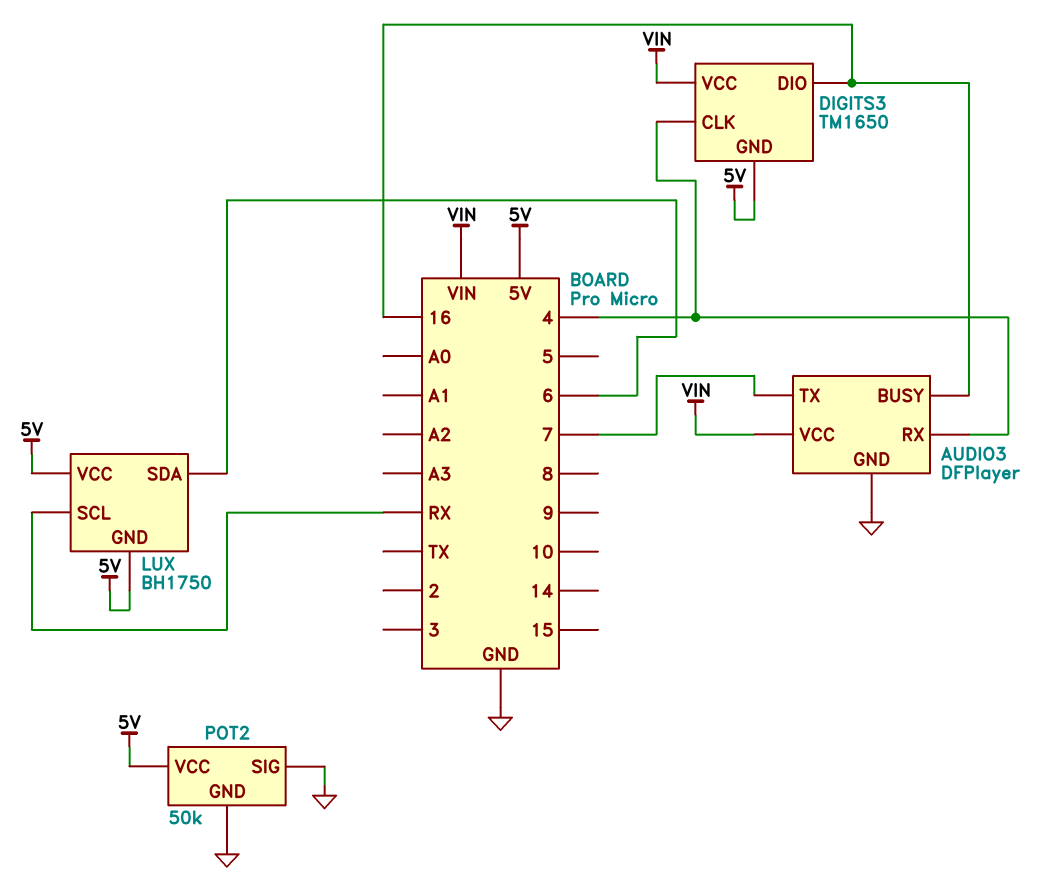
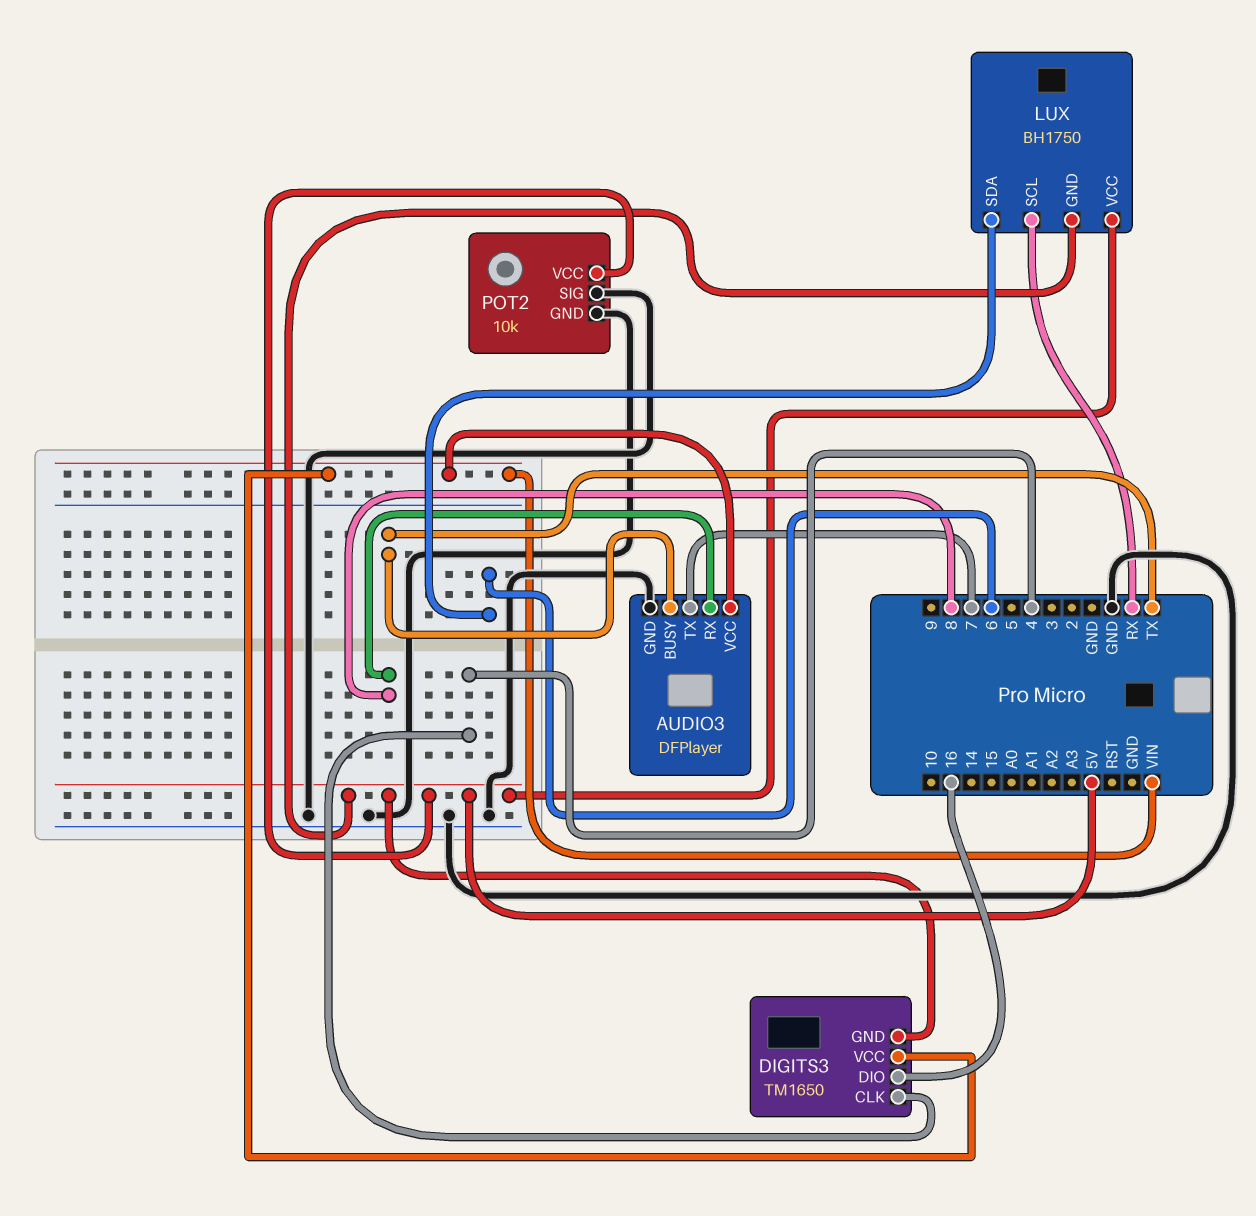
AUDIO3 pin BUSY: 16 -> TX
AUDIO3 pin RX: 4 -> 8
POT2: 50k -> 10k

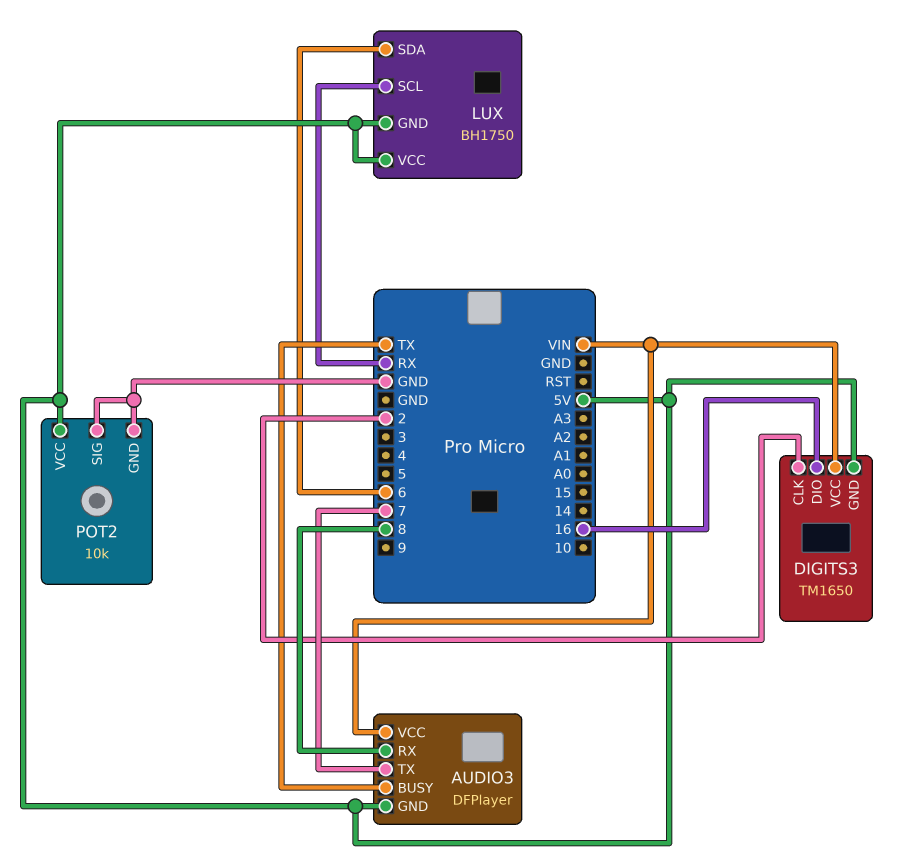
AUDIO3 pin GND: GND -> 5V
DIGITS3 pin CLK: 4 -> 2

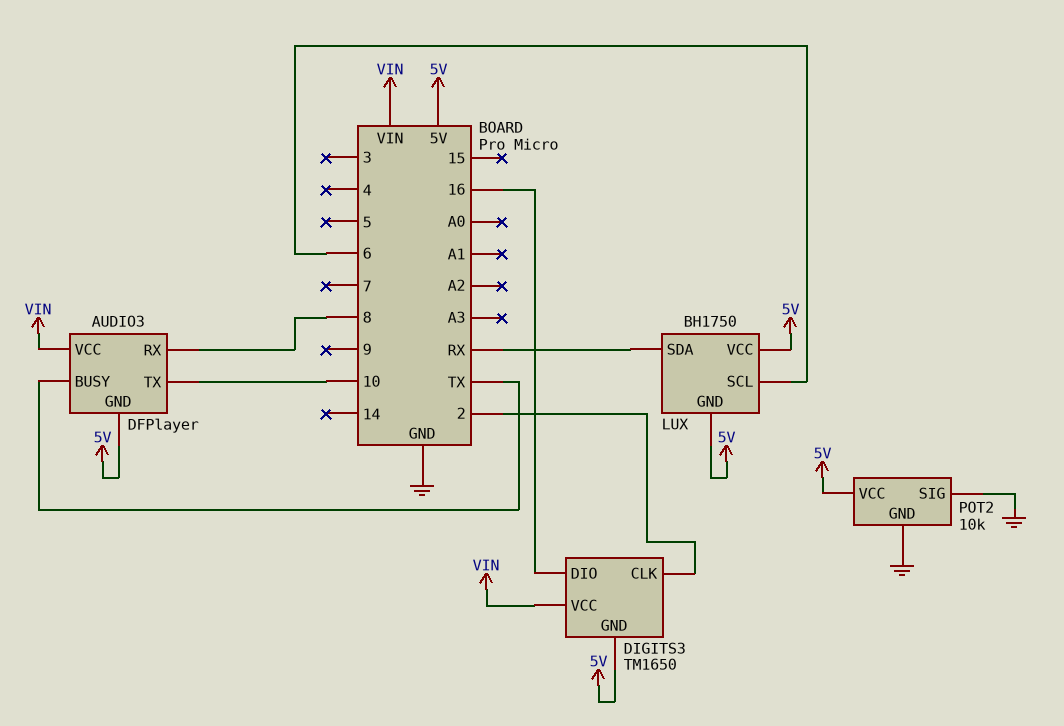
AUDIO3 pin TX: 7 -> 10
LUX pin SCL: RX -> 6
LUX pin SDA: 6 -> RX

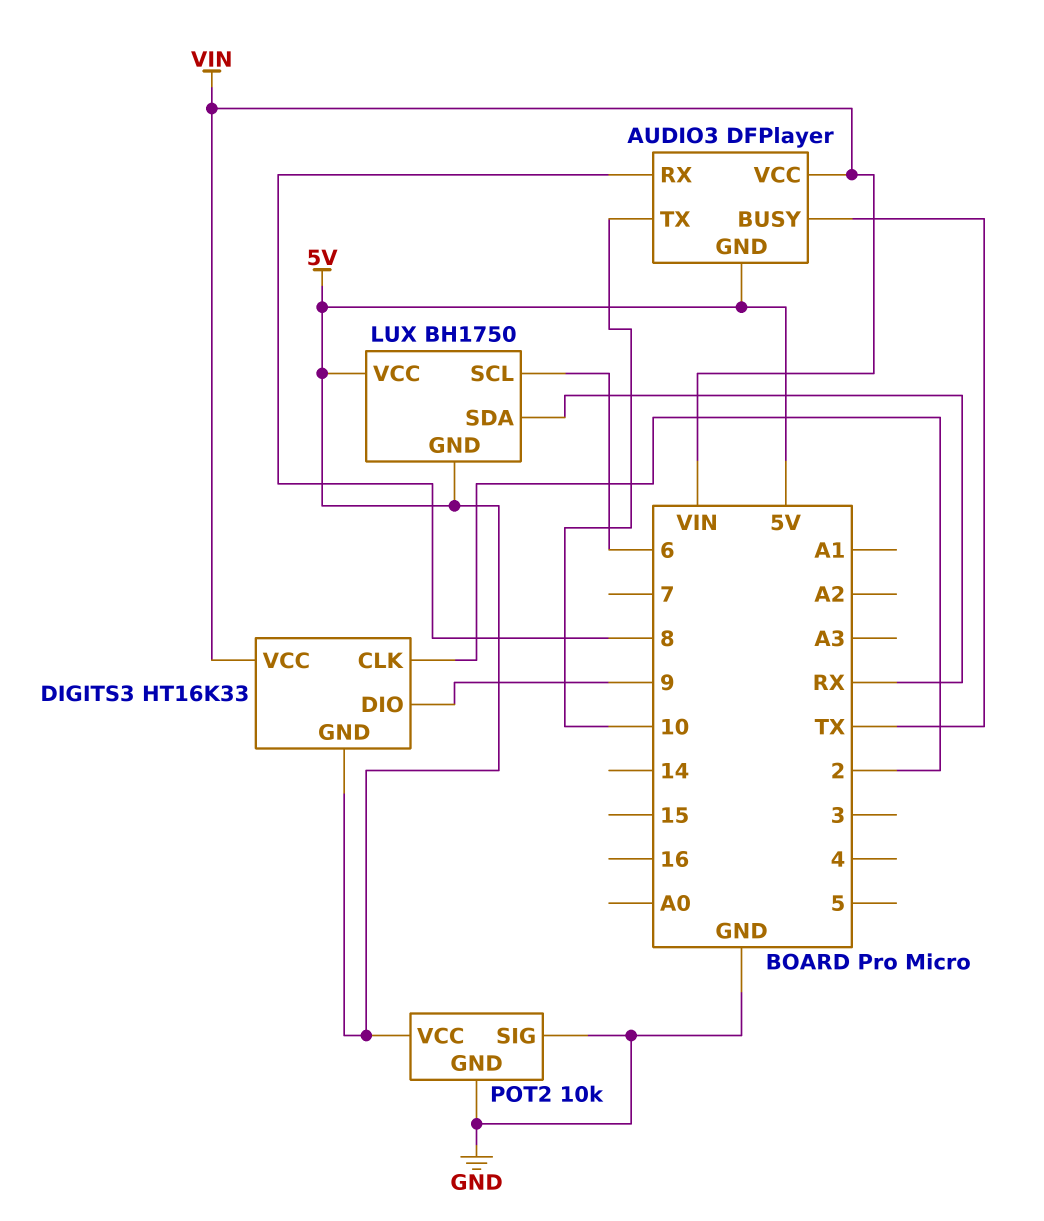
DIGITS3: TM1650 -> HT16K33
DIGITS3 pin DIO: 16 -> 9

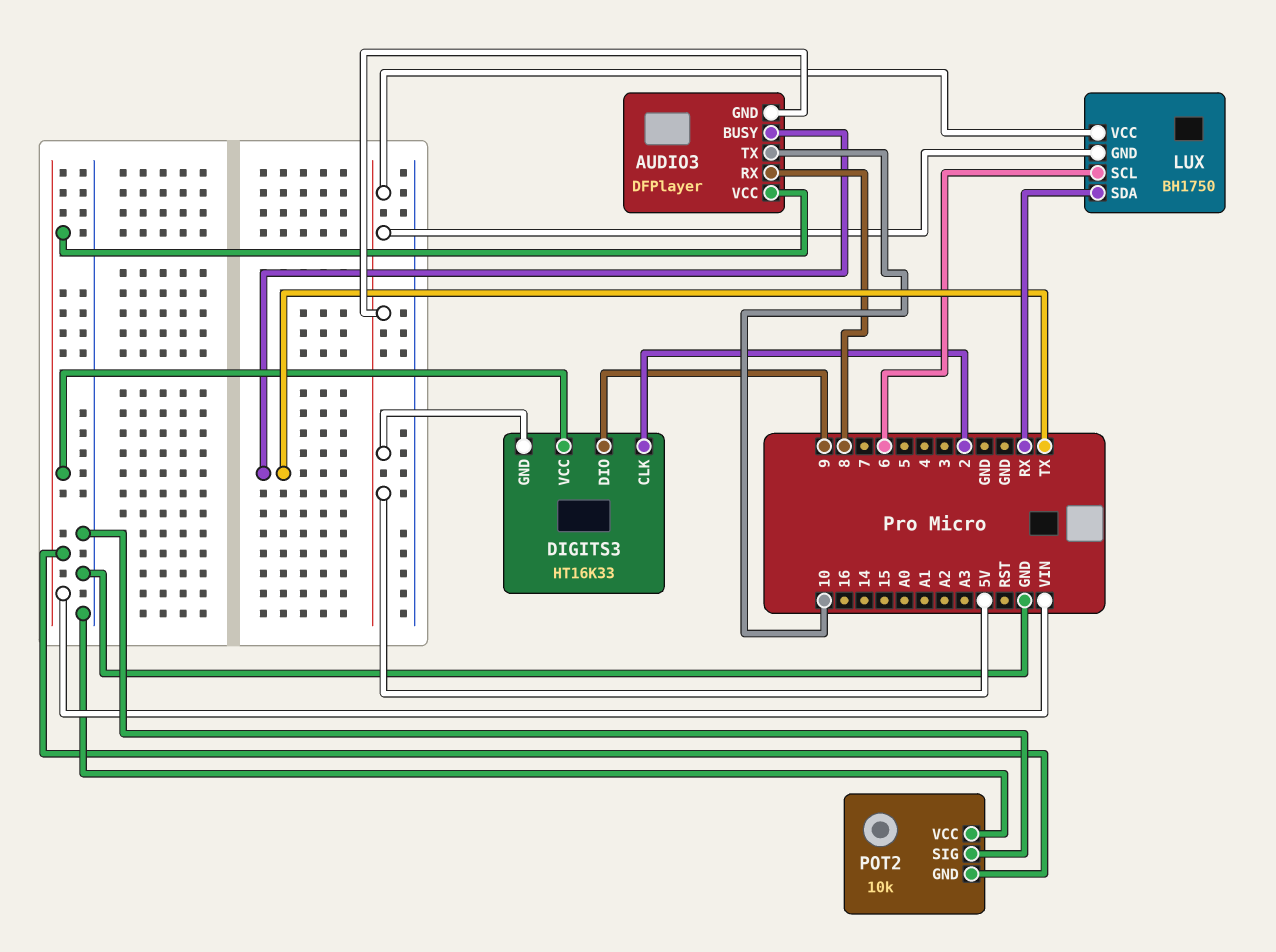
POT2 pin GND: GND -> VIN
POT2 pin VCC: 5V -> GND

